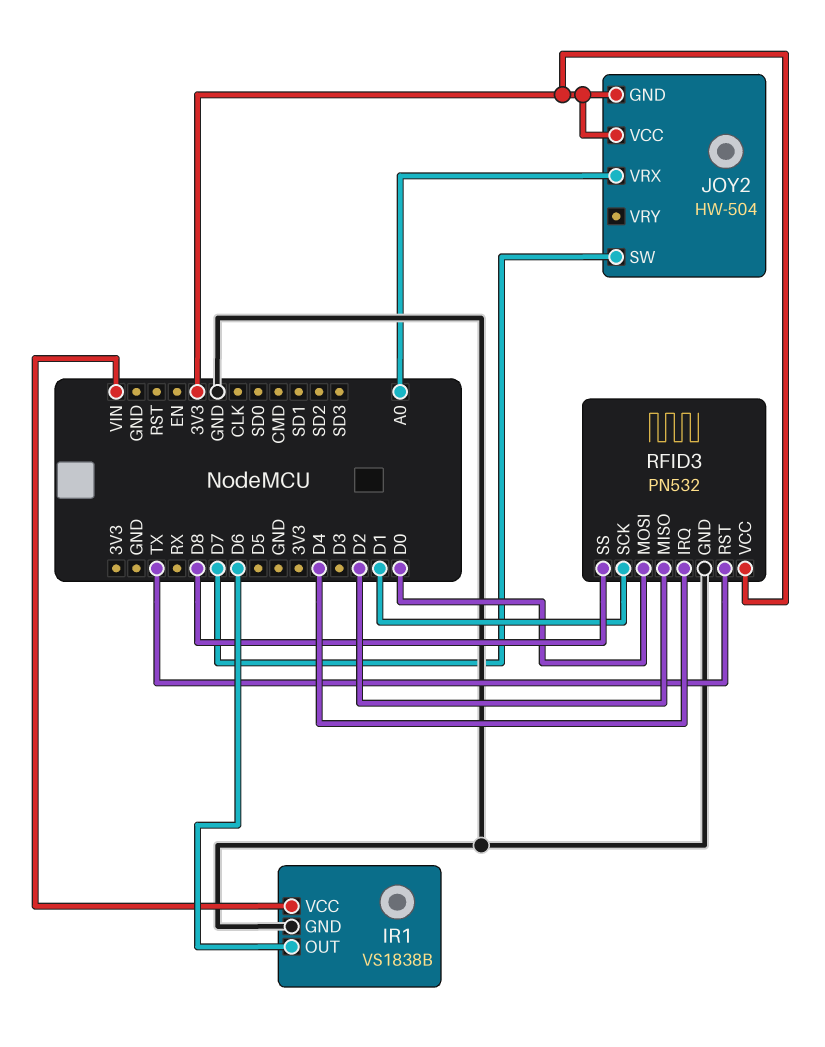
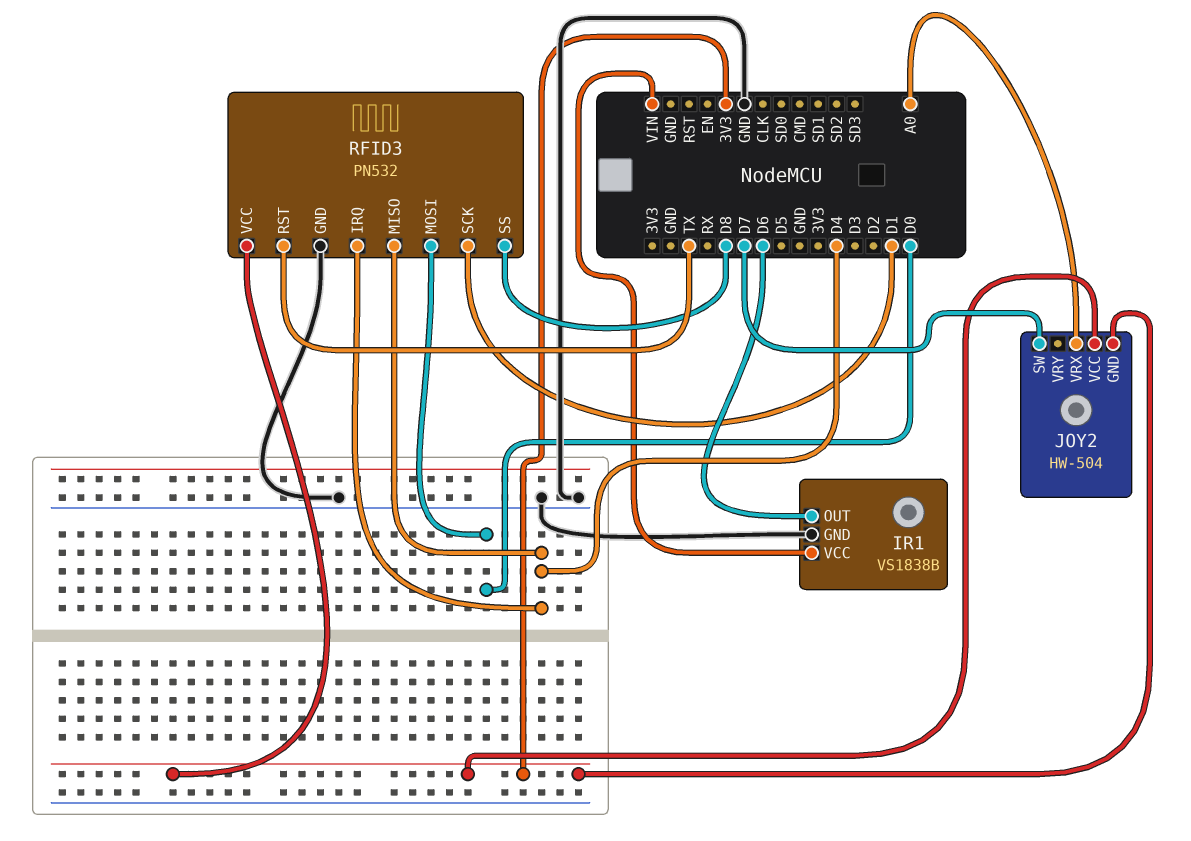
RFID3 pin MISO: D2 -> D4

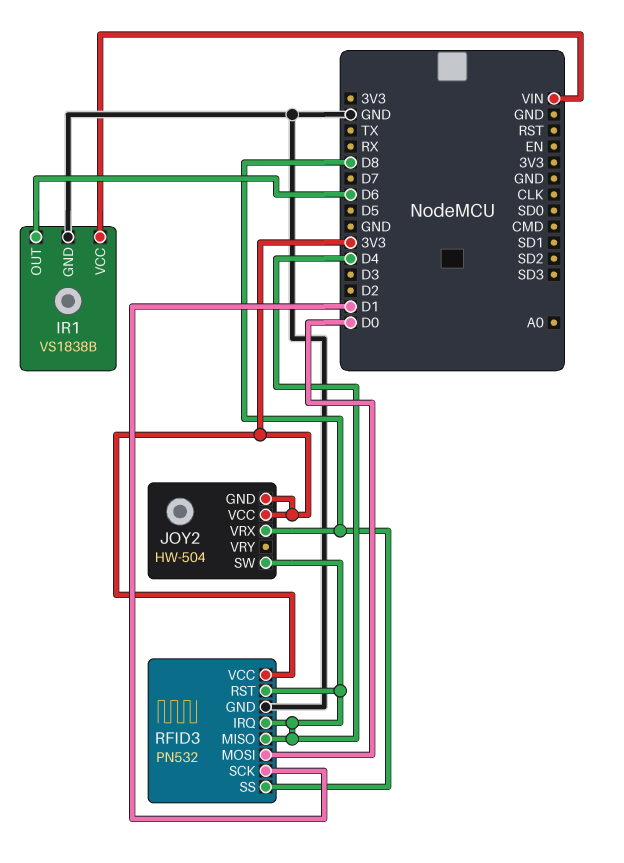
JOY2 pin SW: D7 -> D4
JOY2 pin VRX: A0 -> D8
RFID3 pin RST: TX -> D4

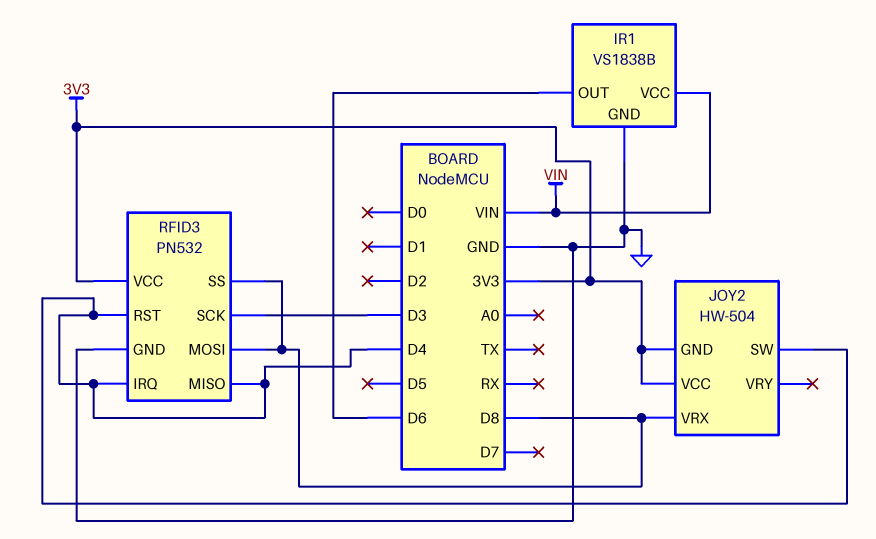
RFID3 pin MOSI: D0 -> D8
RFID3 pin SCK: D1 -> D3

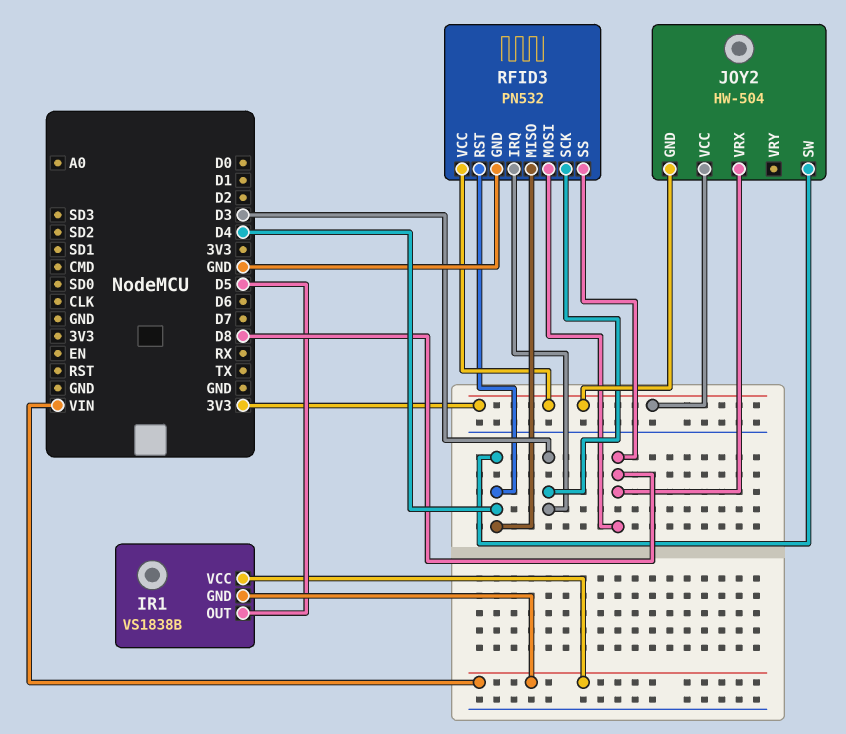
IR1 pin GND: GND -> VIN
IR1 pin OUT: D6 -> D5
RFID3 pin IRQ: D4 -> D3

